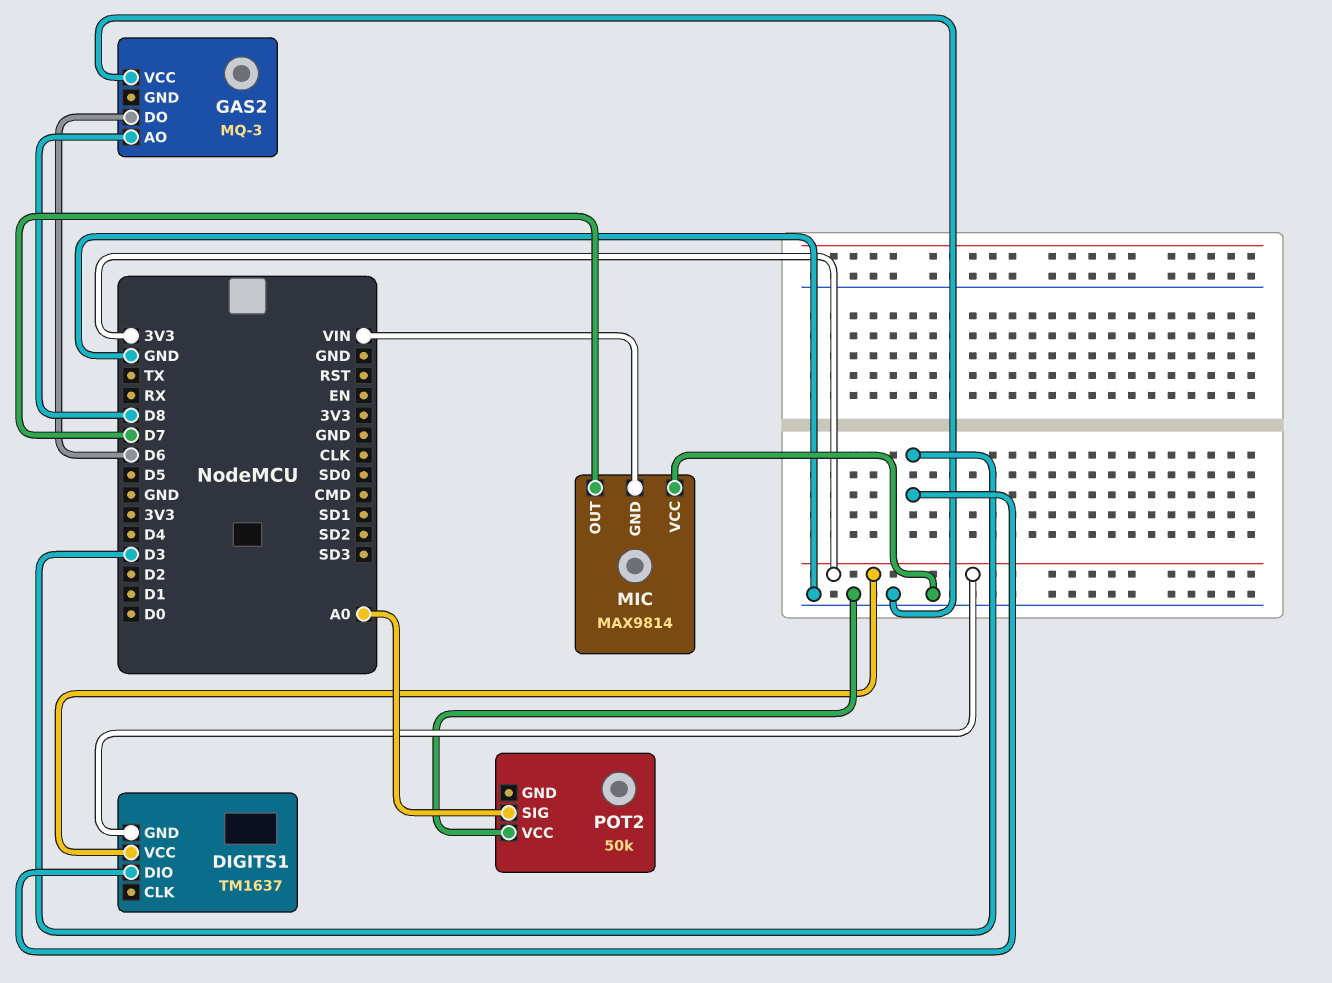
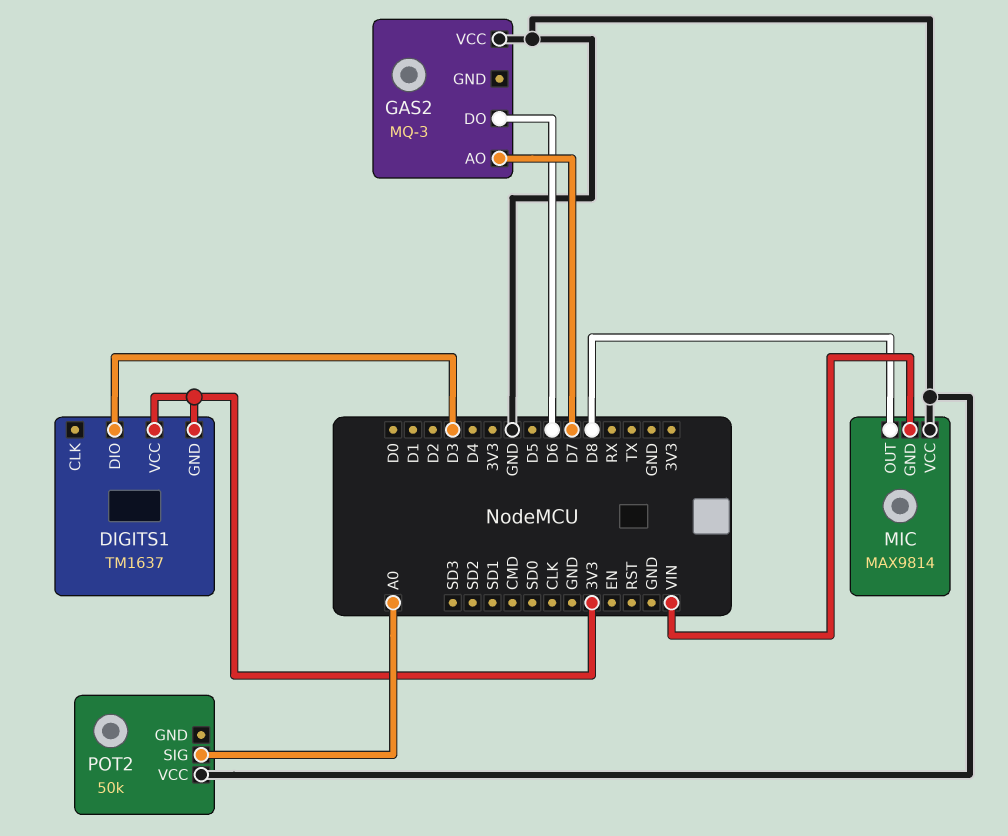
GAS2 pin AO: D8 -> D7
MIC pin OUT: D7 -> D8

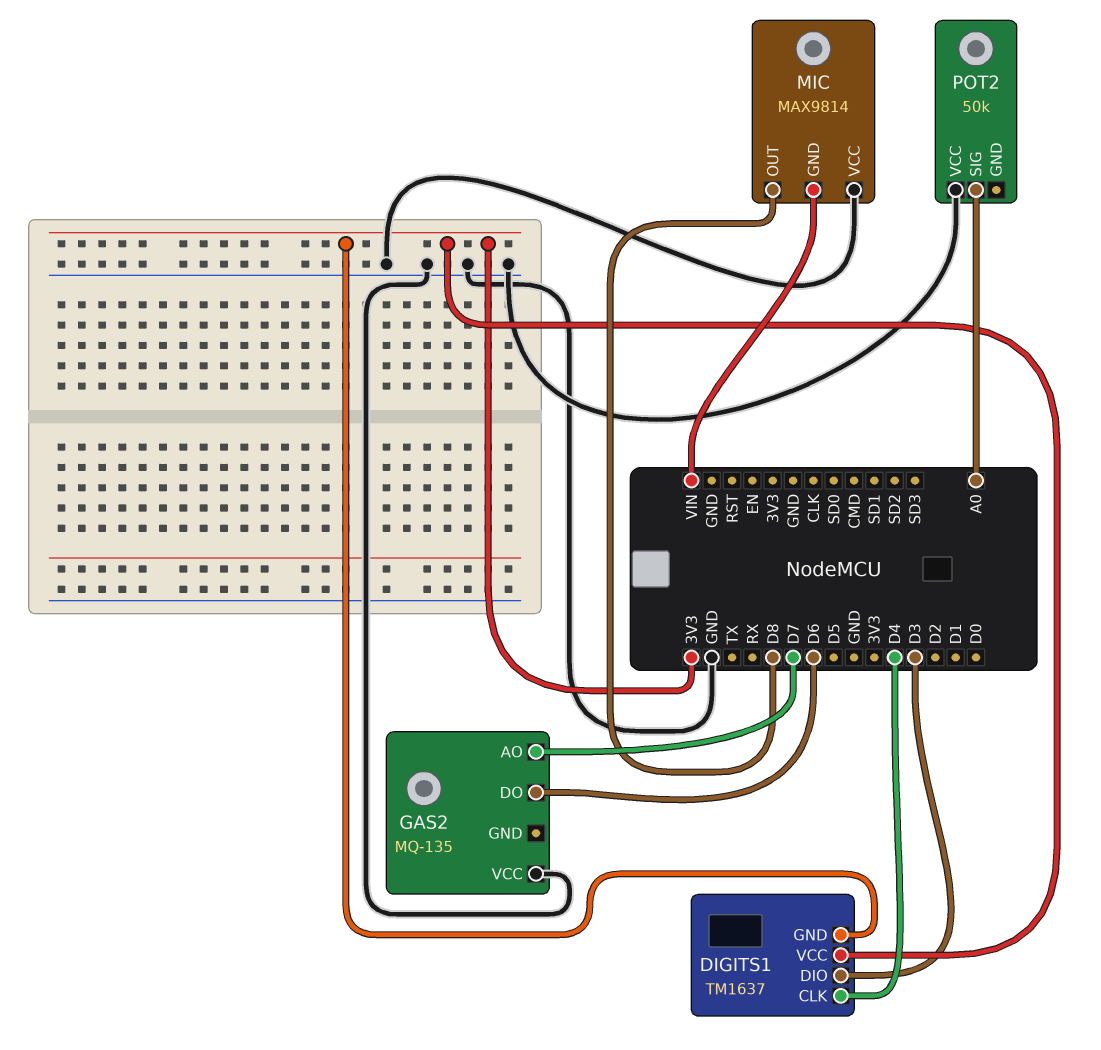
DIGITS1 pin CLK: none -> D4
GAS2: MQ-3 -> MQ-135

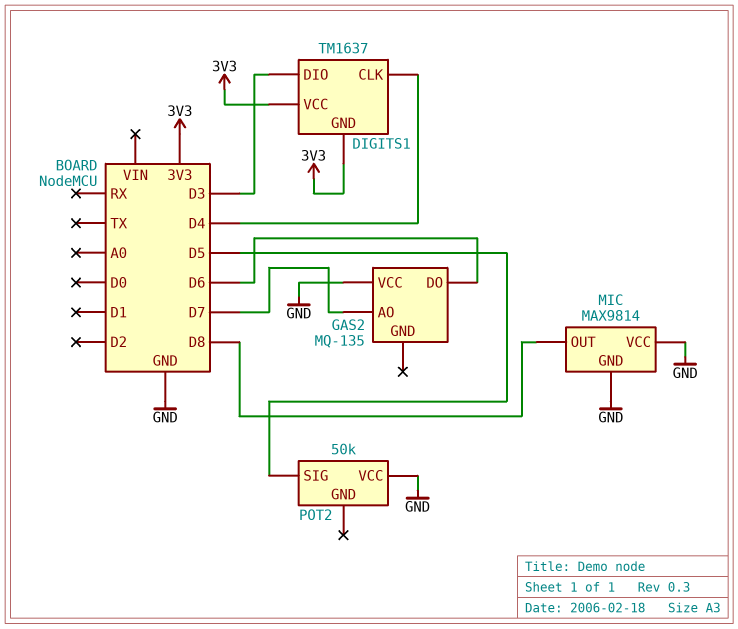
MIC pin GND: VIN -> GND
POT2 pin SIG: A0 -> D5

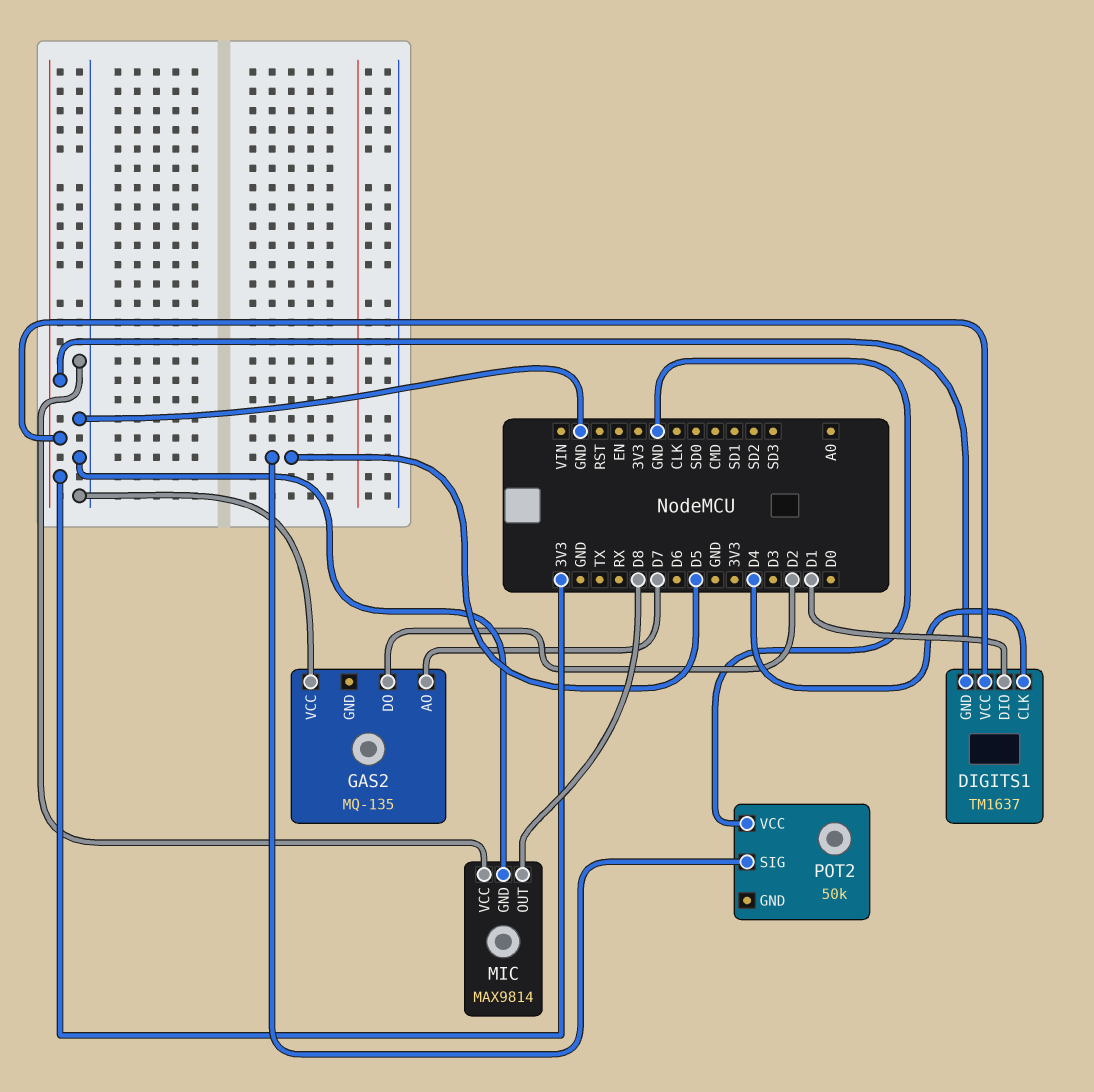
DIGITS1 pin DIO: D3 -> D1
GAS2 pin DO: D6 -> D2

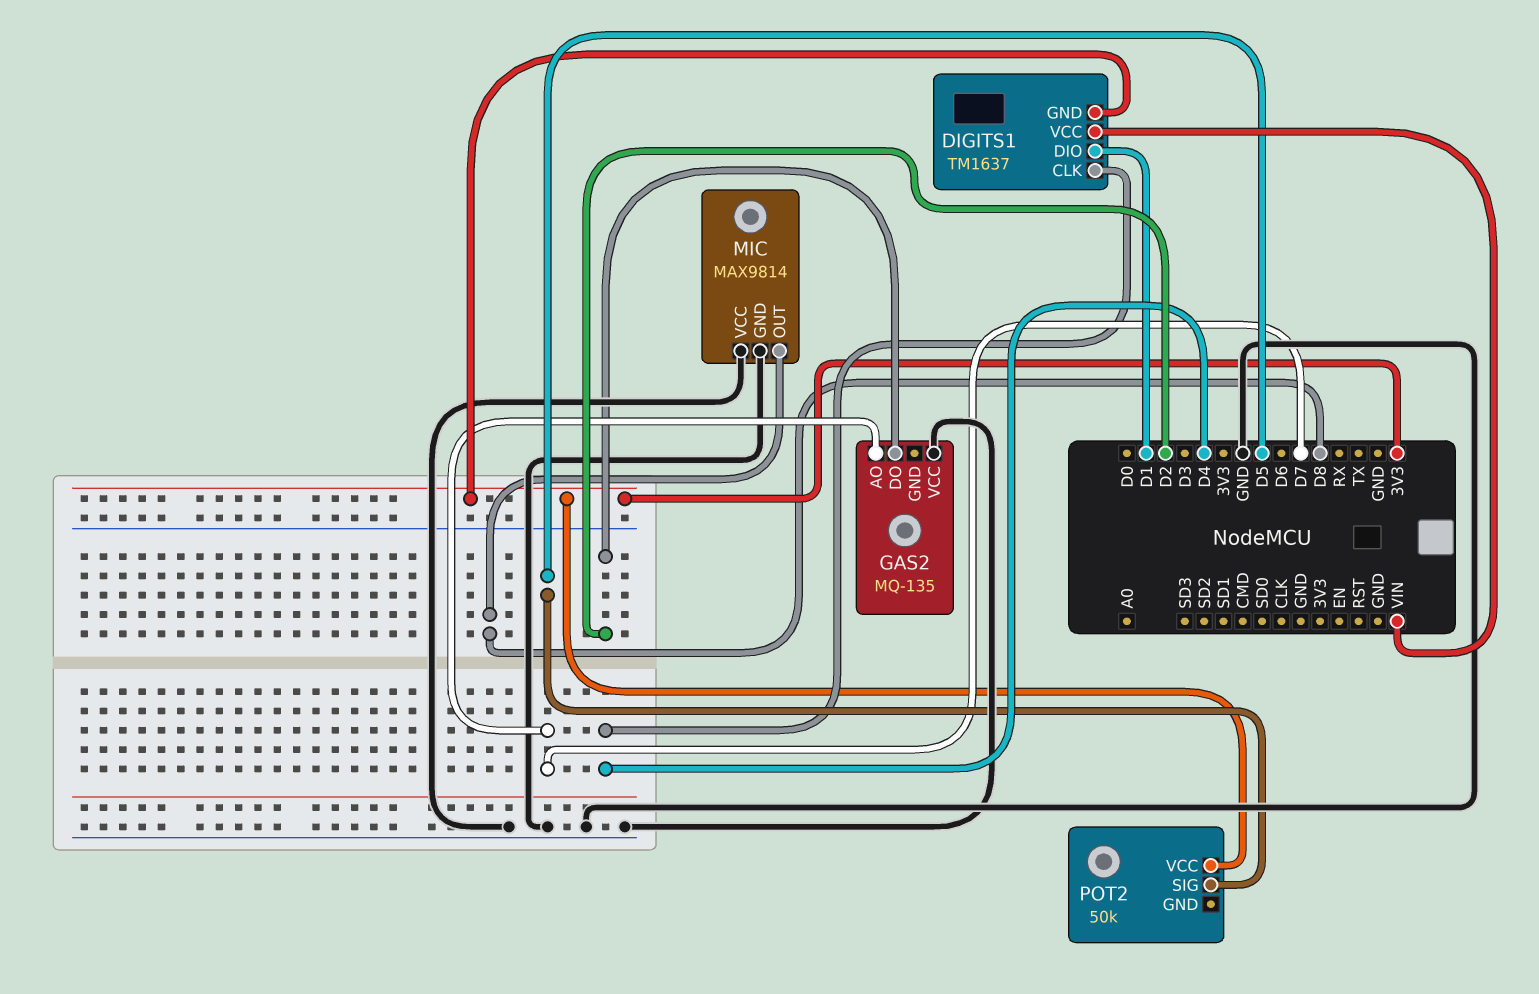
DIGITS1 pin VCC: 3V3 -> VIN
POT2 pin VCC: GND -> 3V3

